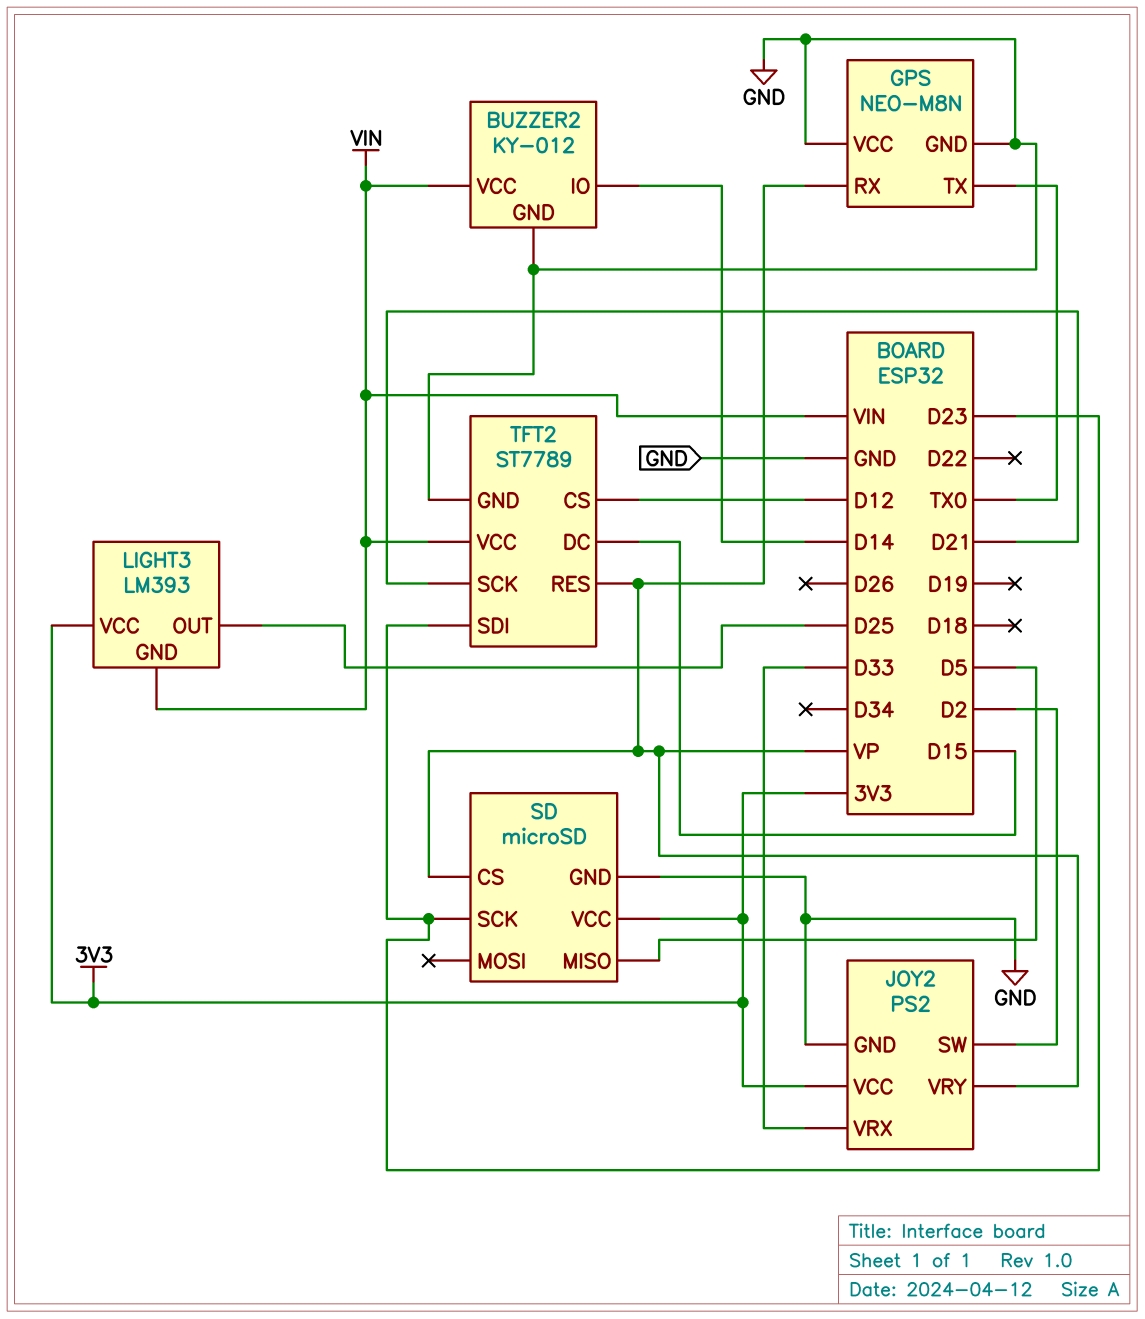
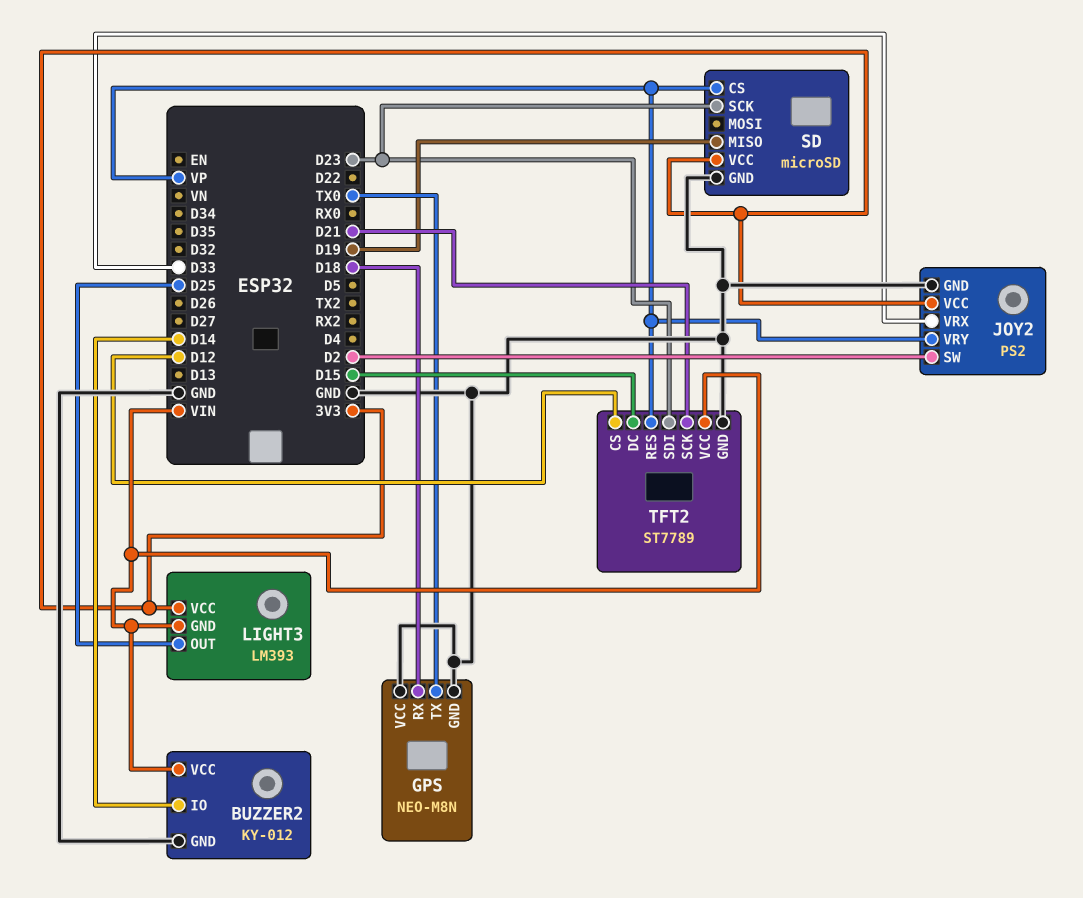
GPS pin RX: VP -> D18
SD pin MISO: D5 -> D19

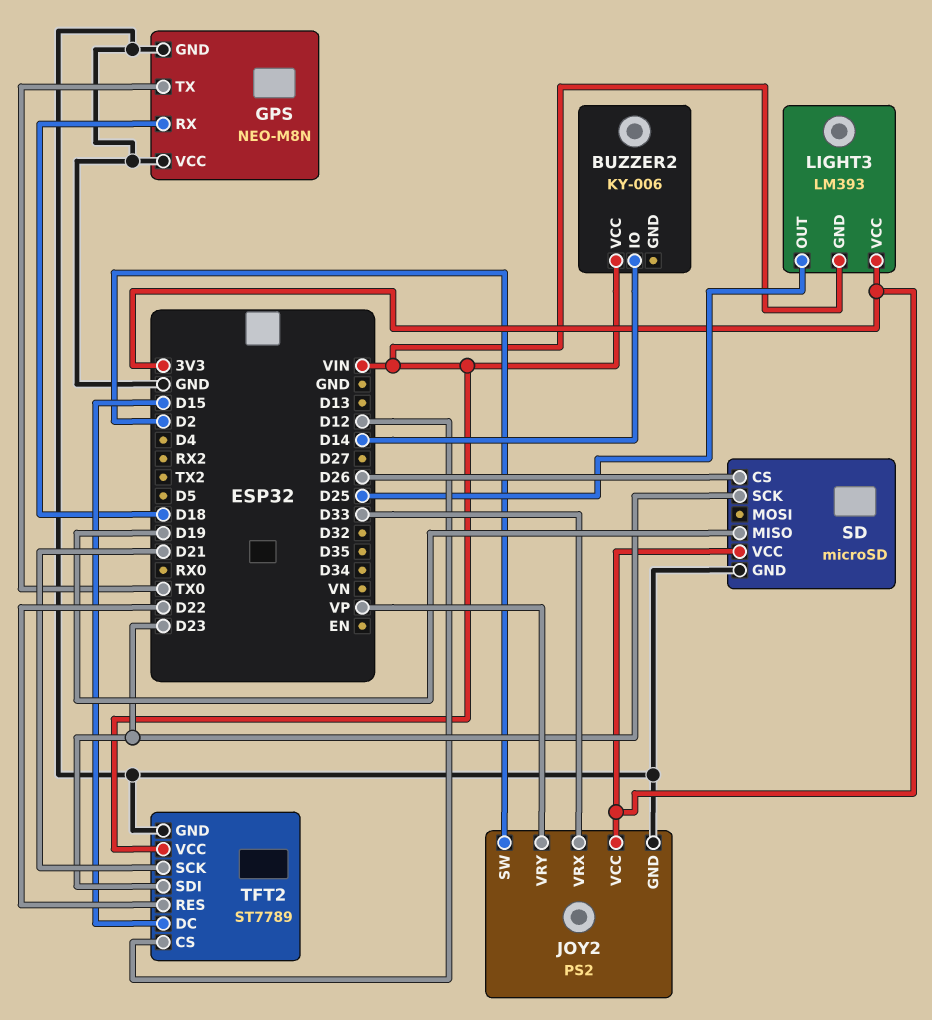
BUZZER2: KY-012 -> KY-006
BUZZER2 pin GND: GND -> none
SD pin CS: VP -> D26
TFT2 pin RES: VP -> D22

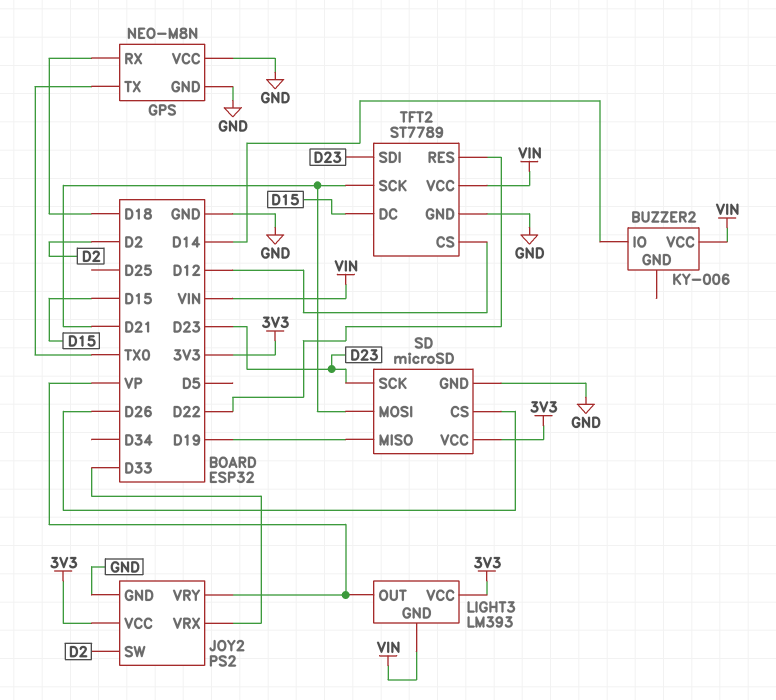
LIGHT3 pin OUT: D25 -> VP
SD pin MOSI: none -> D21

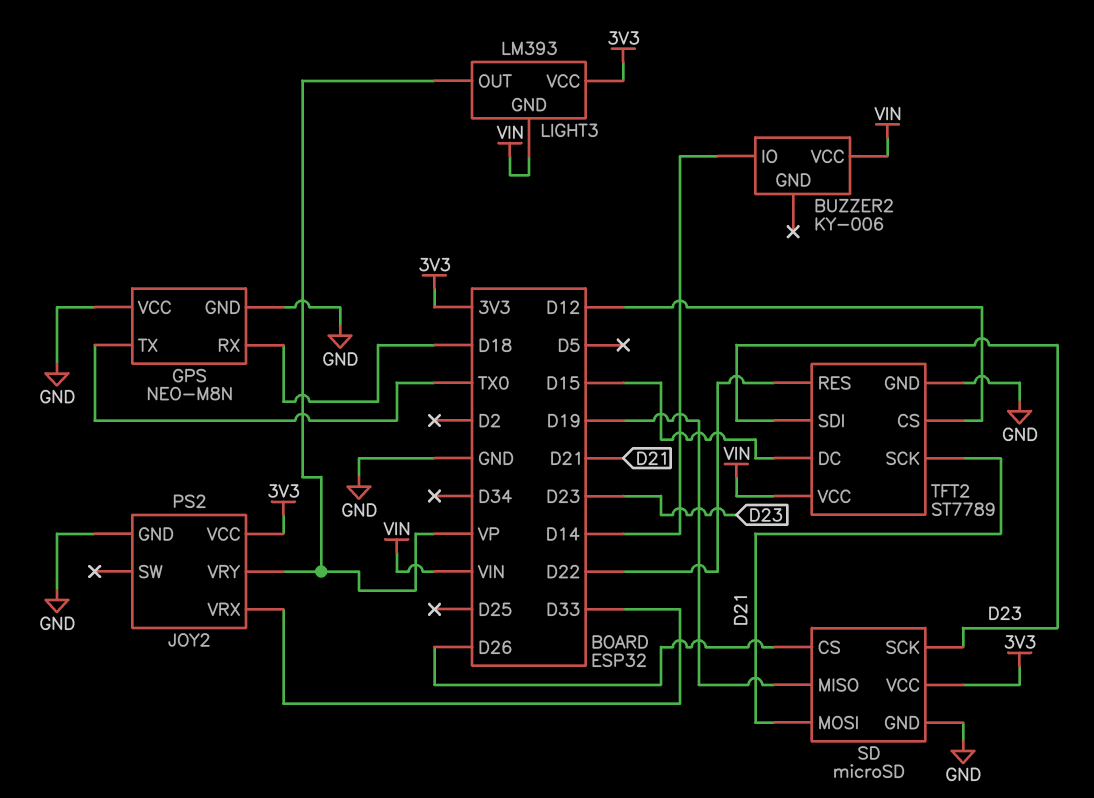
JOY2 pin SW: D2 -> none

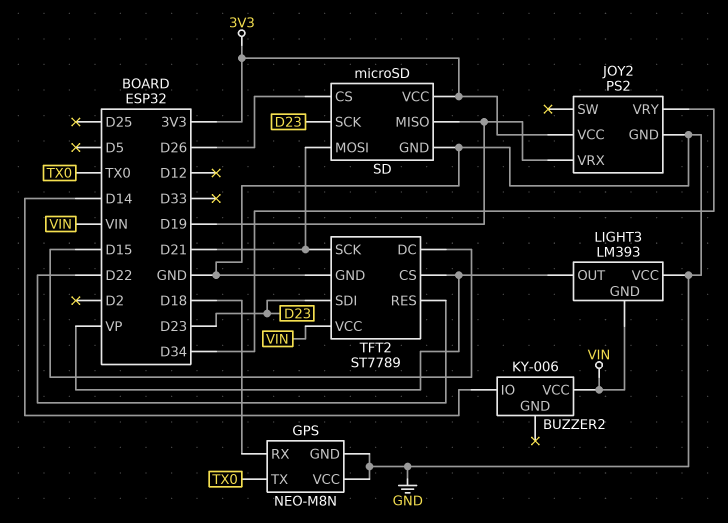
JOY2 pin VRX: D33 -> D19
JOY2 pin VRY: VP -> D34
LIGHT3 pin VCC: 3V3 -> GND
TFT2 pin CS: D12 -> VP

